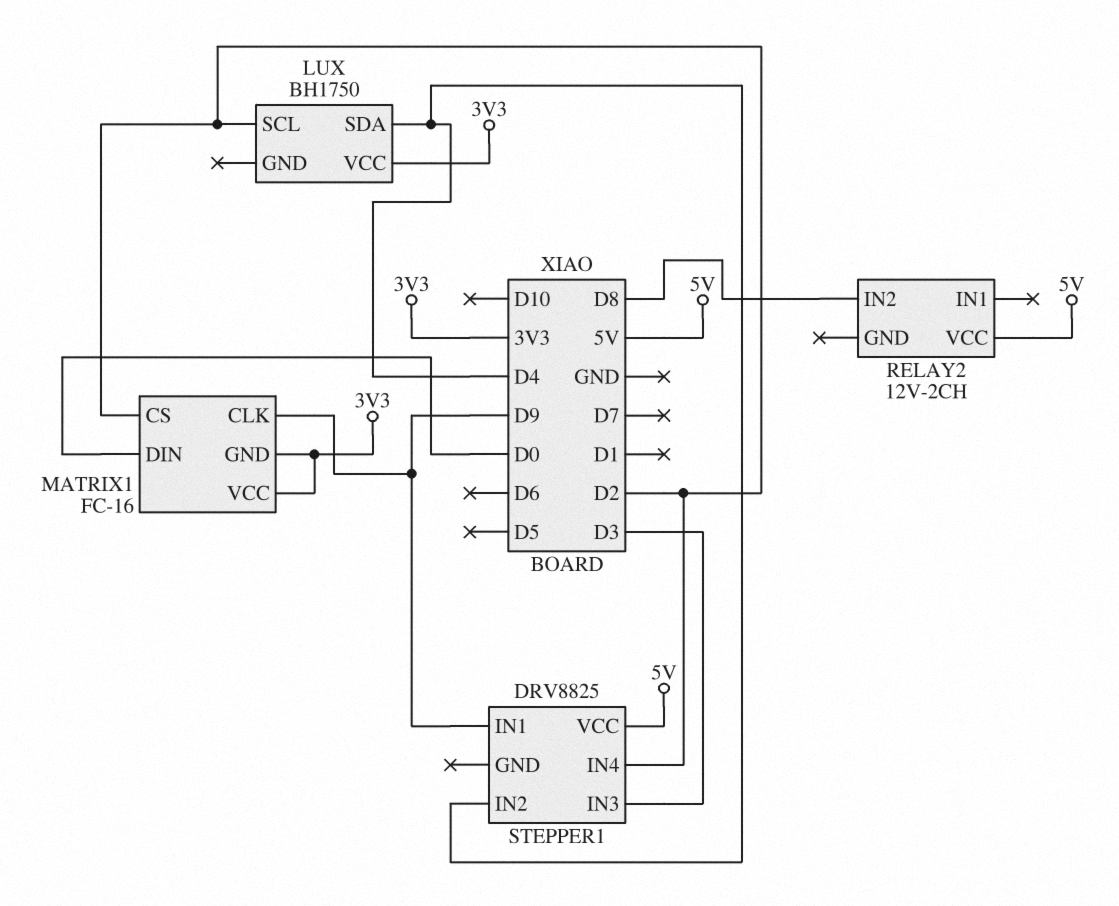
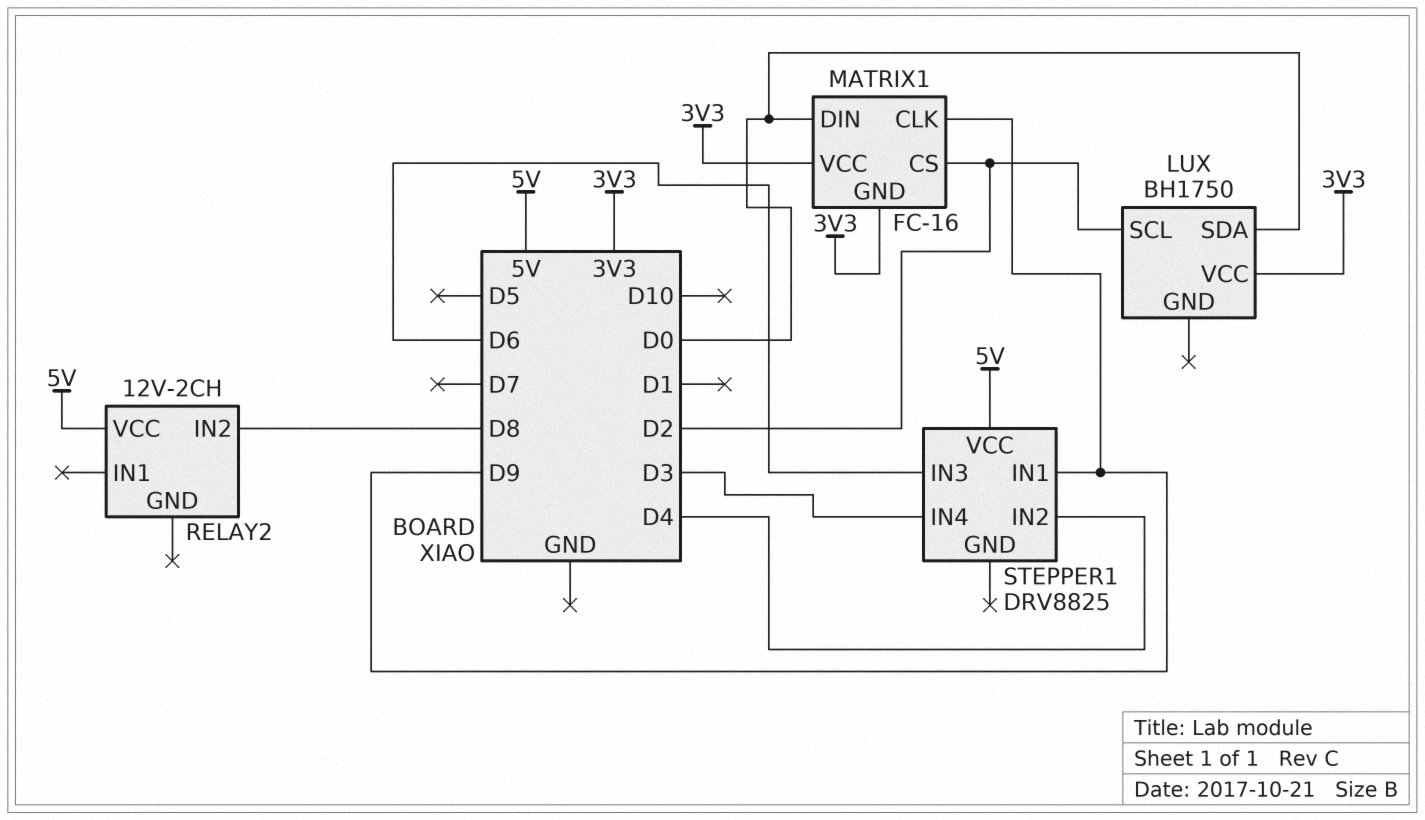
LUX pin SDA: D4 -> D0
STEPPER1 pin IN3: D3 -> D6
STEPPER1 pin IN4: D2 -> D3

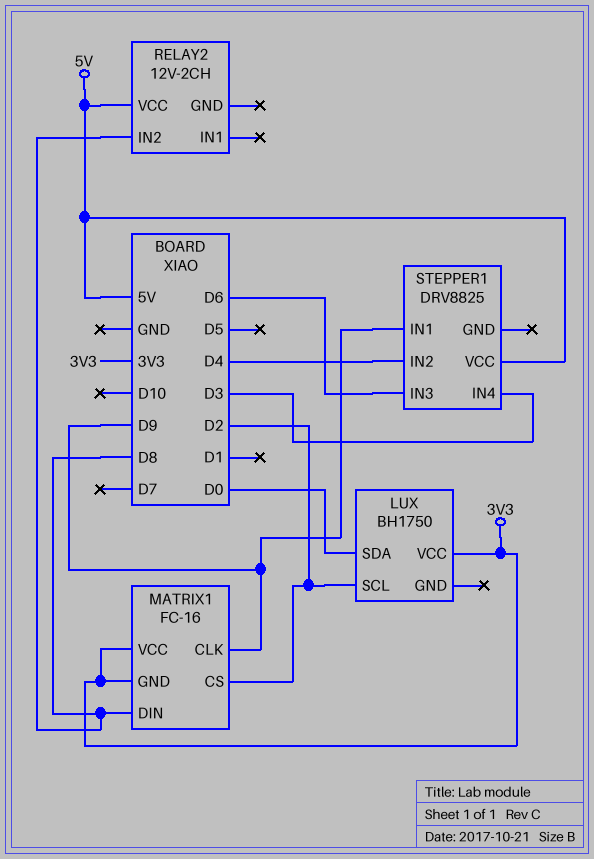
MATRIX1 pin DIN: D0 -> D8

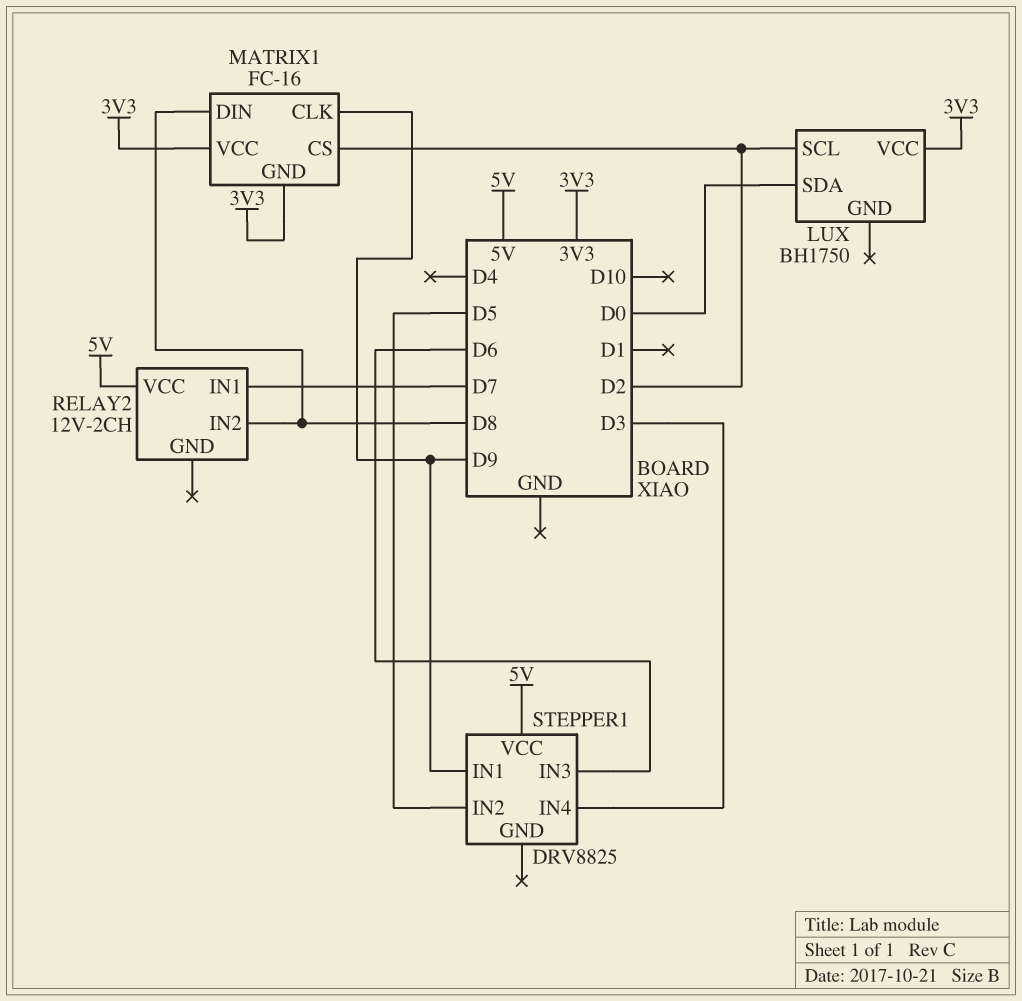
RELAY2 pin IN1: none -> D7
STEPPER1 pin IN2: D4 -> D5

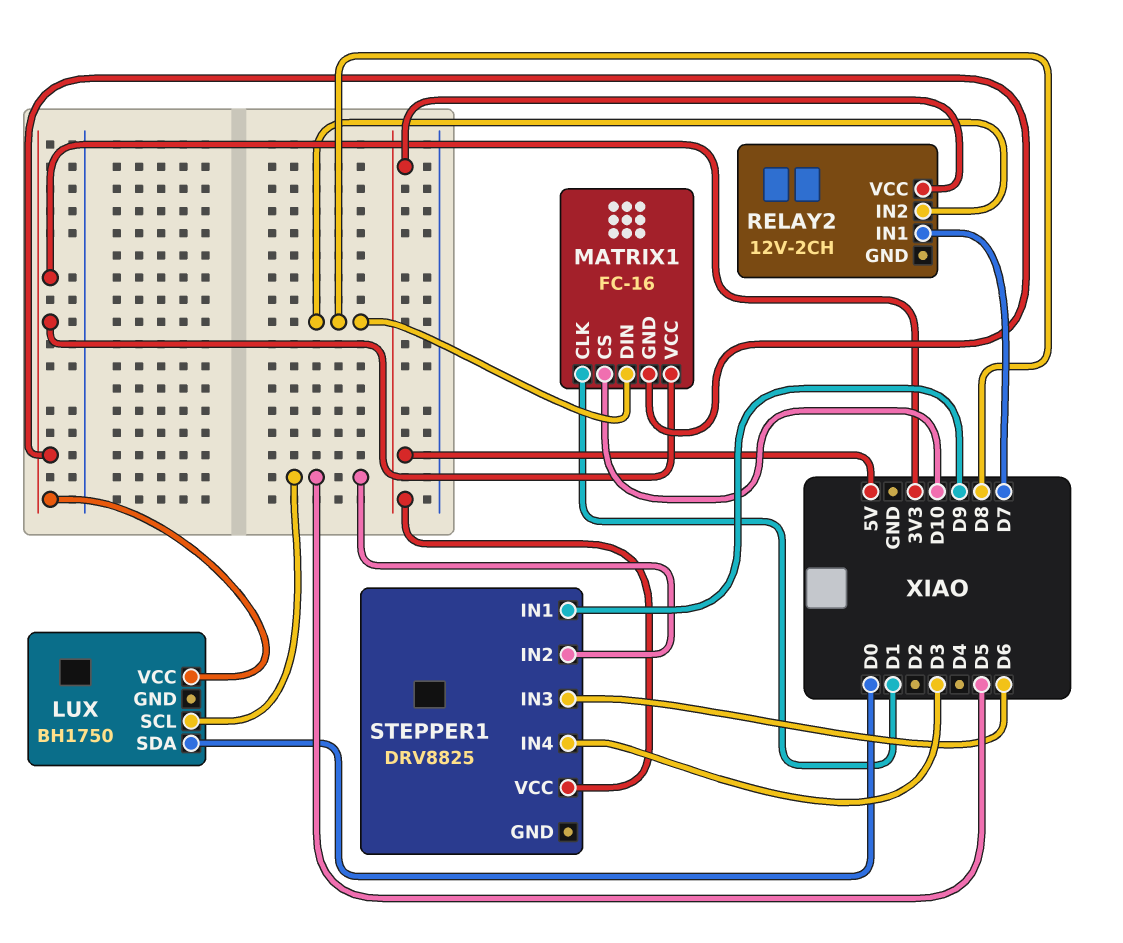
LUX pin SCL: D2 -> D5
MATRIX1 pin CLK: D9 -> D1
MATRIX1 pin CS: D2 -> D10

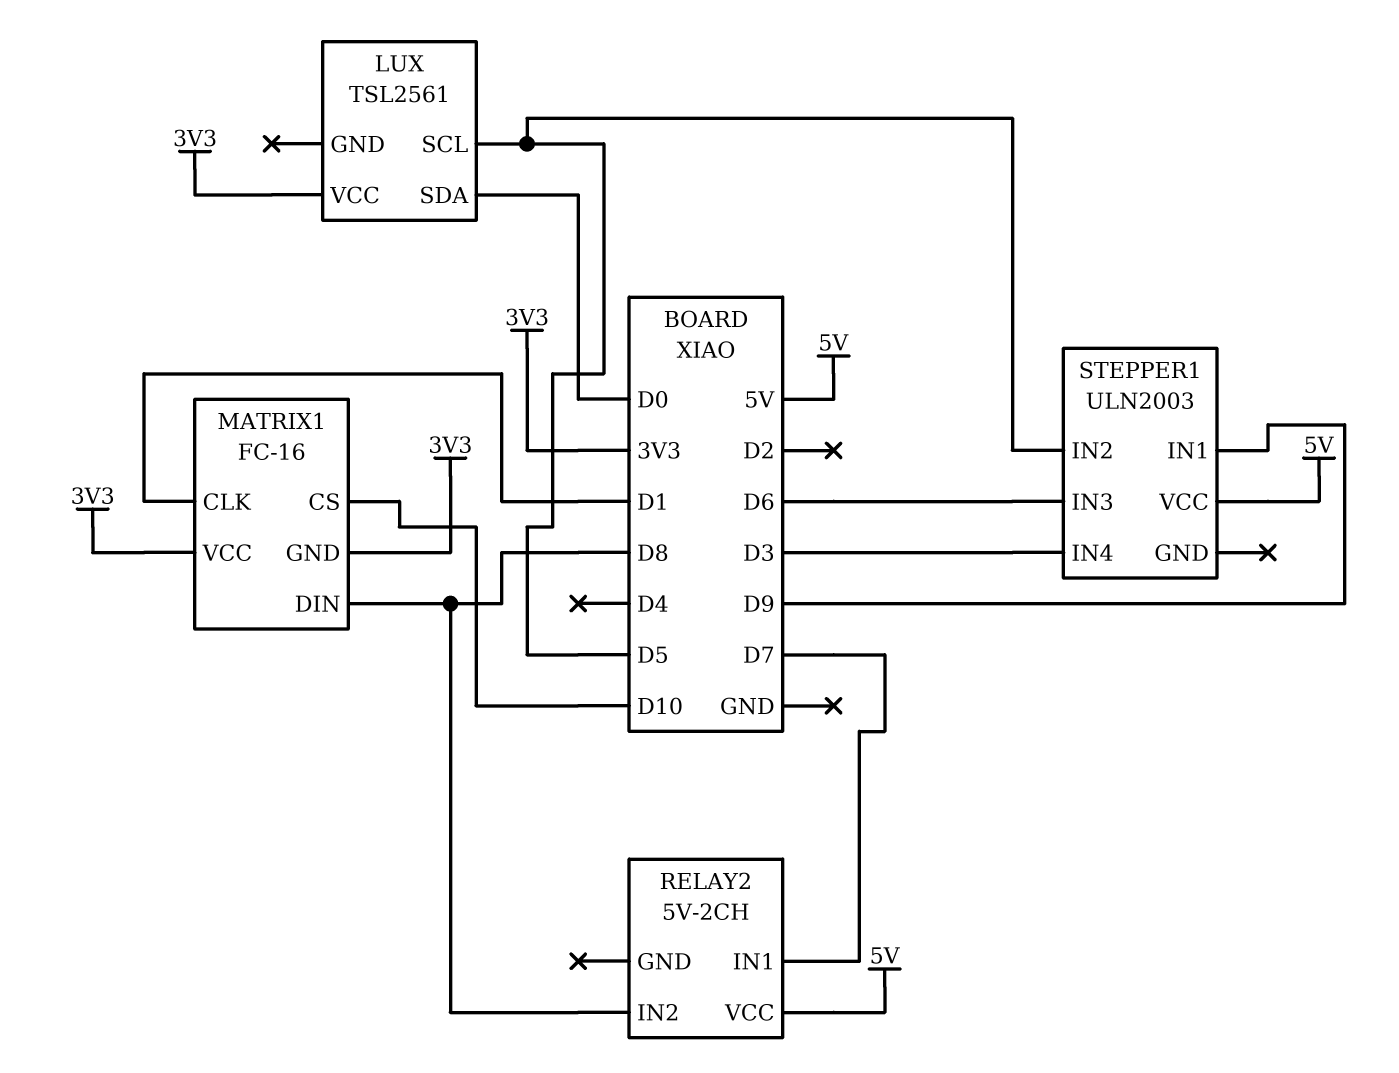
LUX: BH1750 -> TSL2561
RELAY2: 12V-2CH -> 5V-2CH
STEPPER1: DRV8825 -> ULN2003

